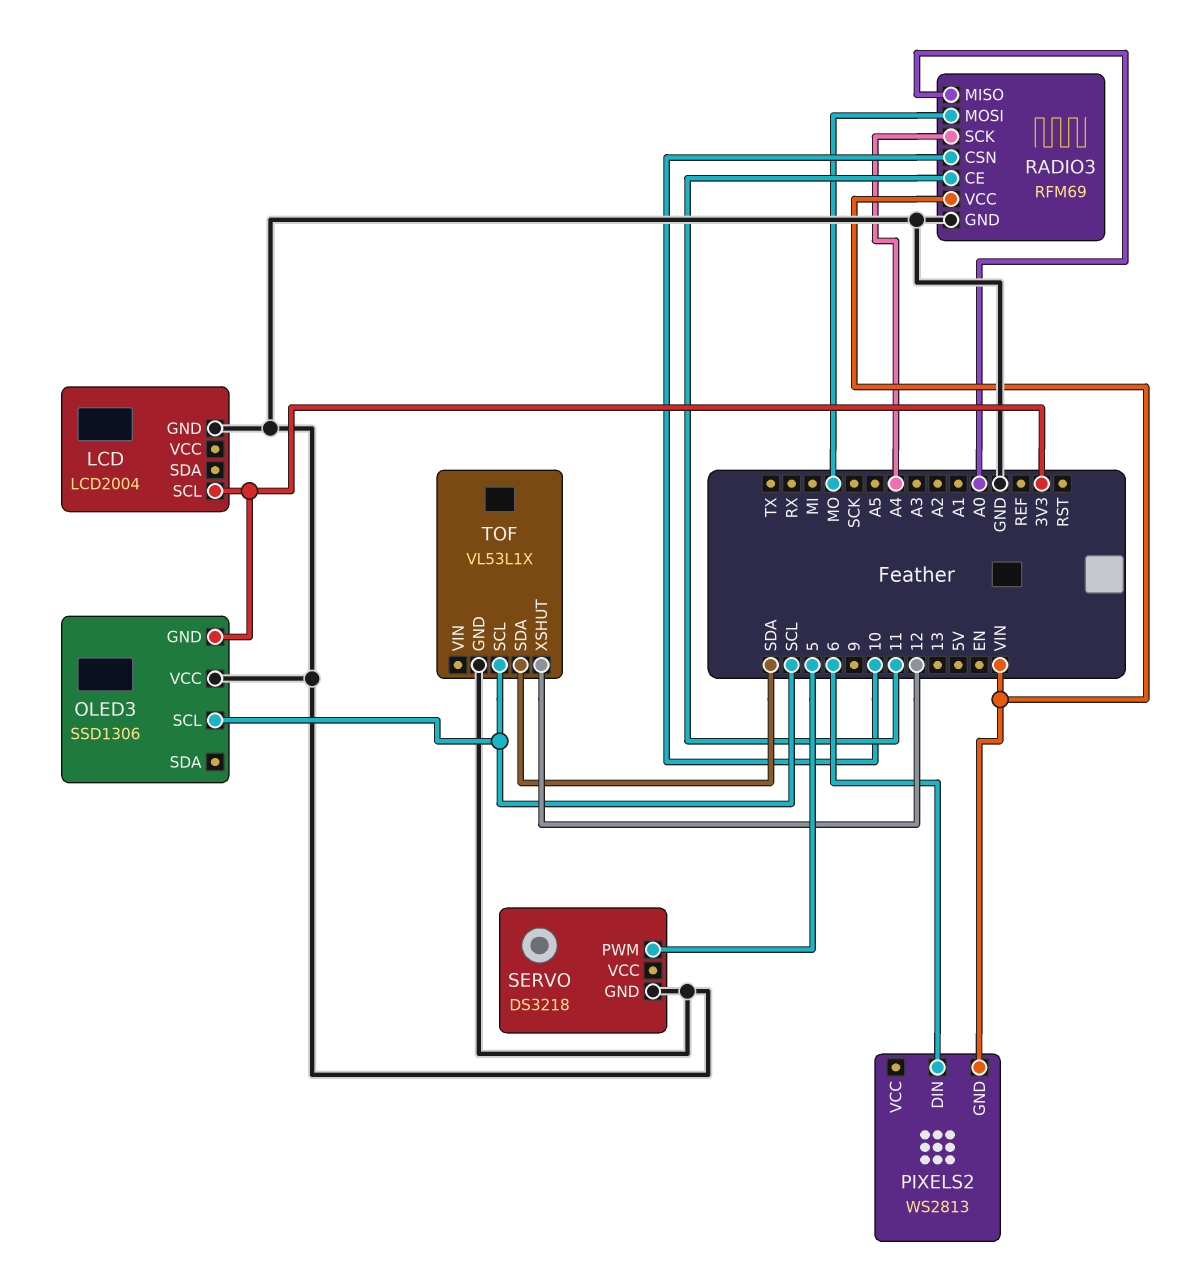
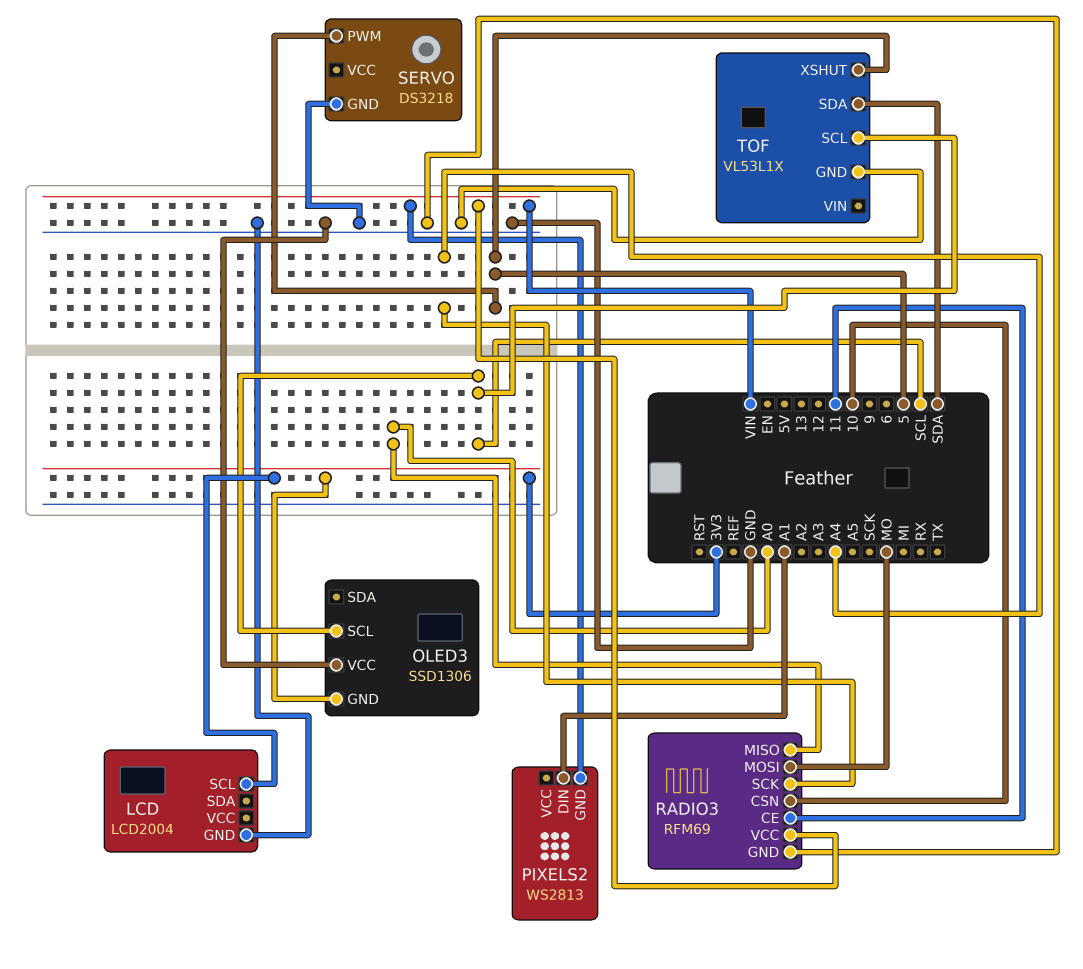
PIXELS2 pin DIN: 6 -> A1
TOF pin XSHUT: 12 -> 5

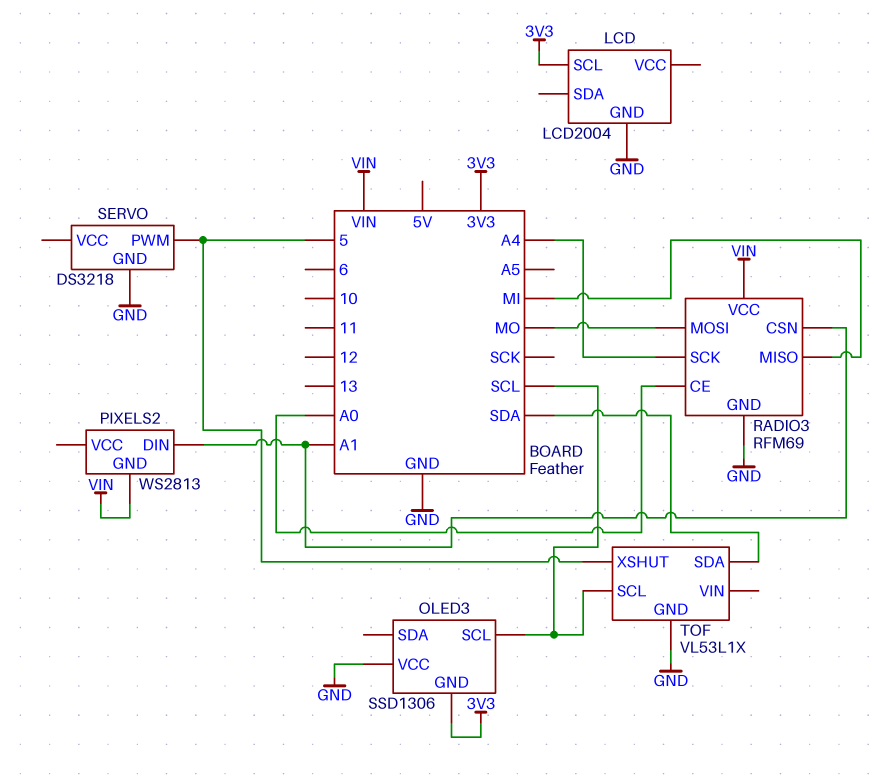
RADIO3 pin CE: 11 -> A0
RADIO3 pin CSN: 10 -> A1
RADIO3 pin MISO: A0 -> MI

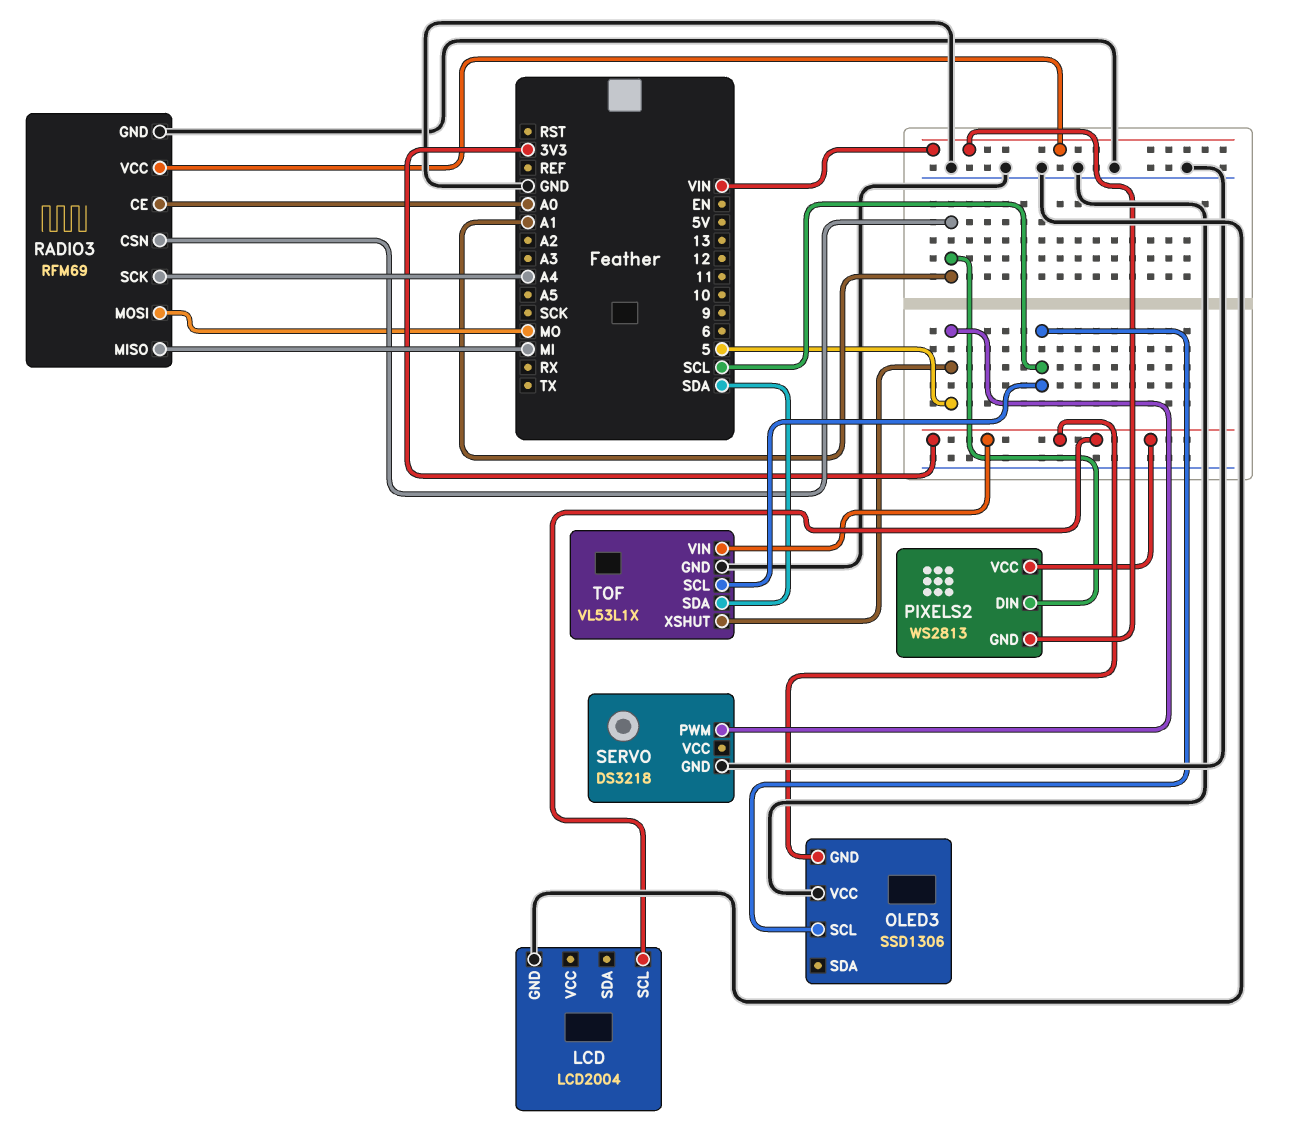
PIXELS2 pin VCC: none -> 3V3
TOF pin VIN: none -> 3V3

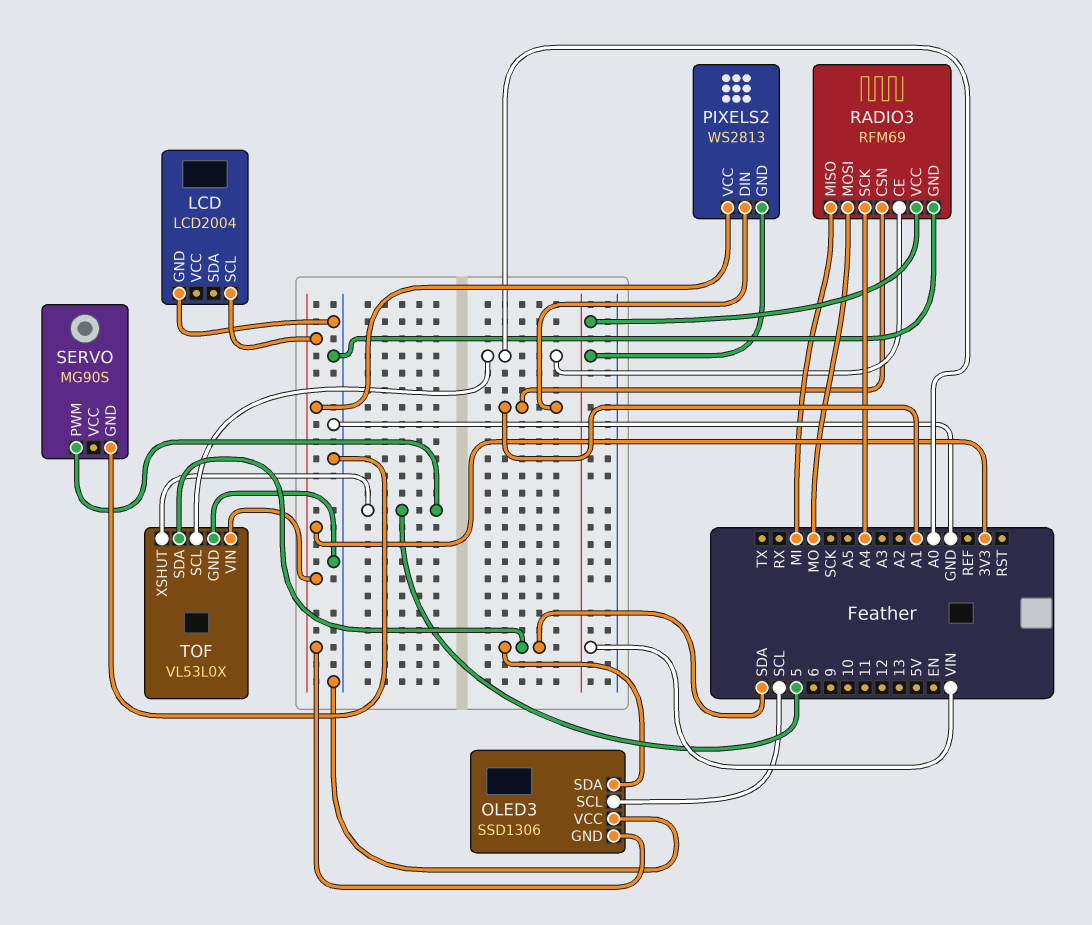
OLED3 pin SDA: none -> SDA
SERVO: DS3218 -> MG90S
TOF: VL53L1X -> VL53L0X
TOF pin SCL: SCL -> A0

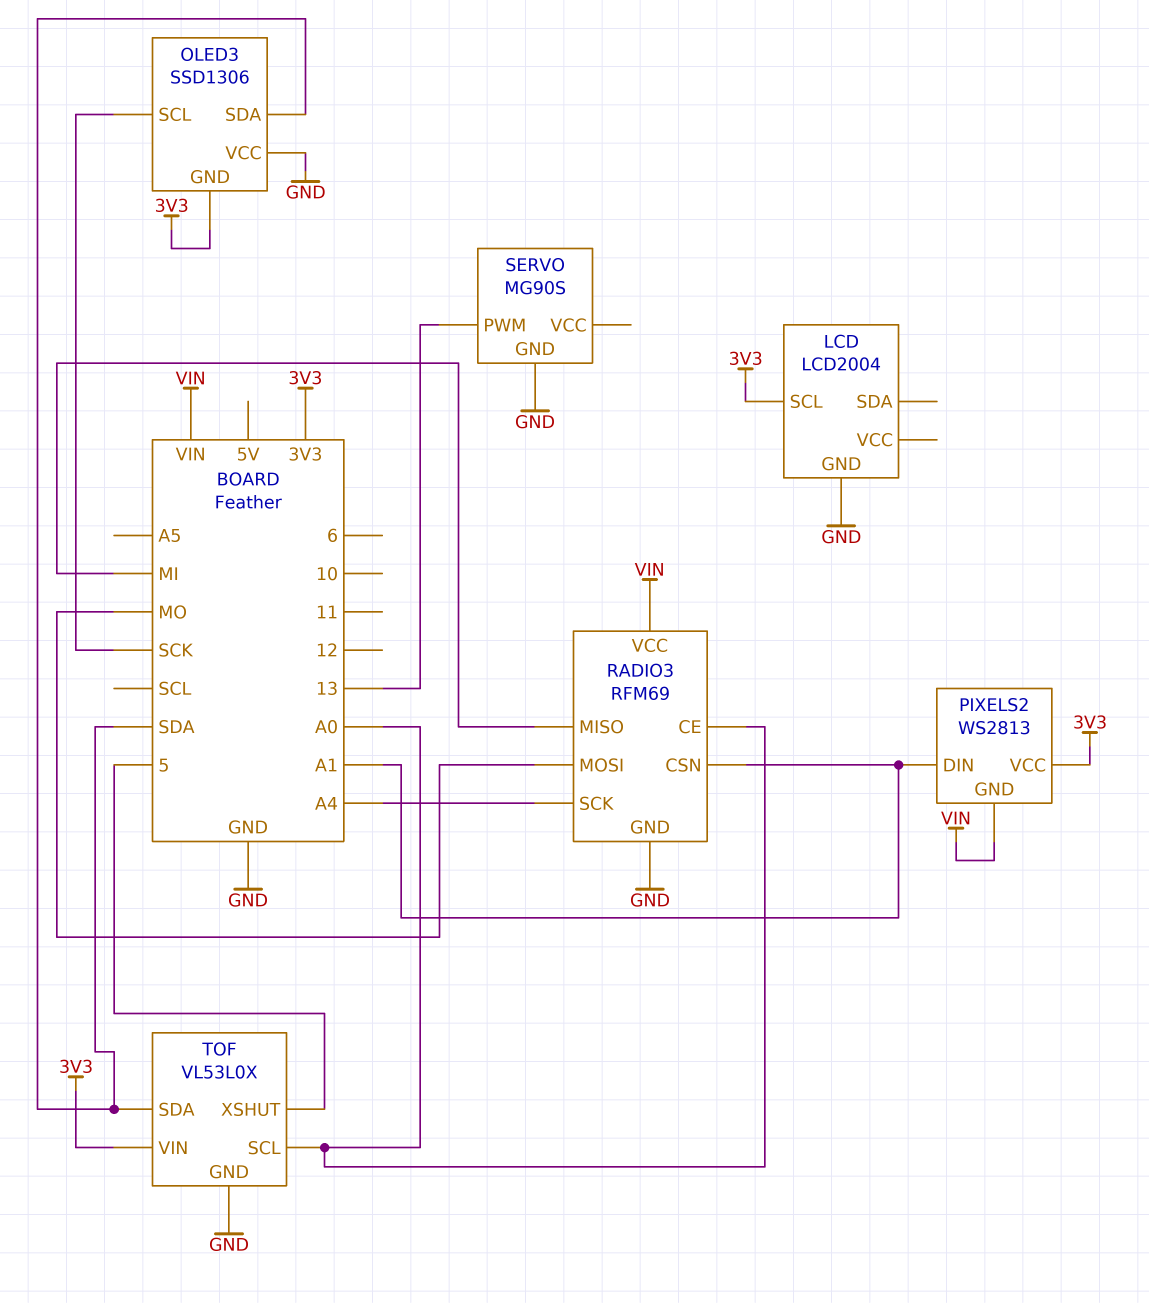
OLED3 pin SCL: SCL -> SCK
SERVO pin PWM: 5 -> 13

